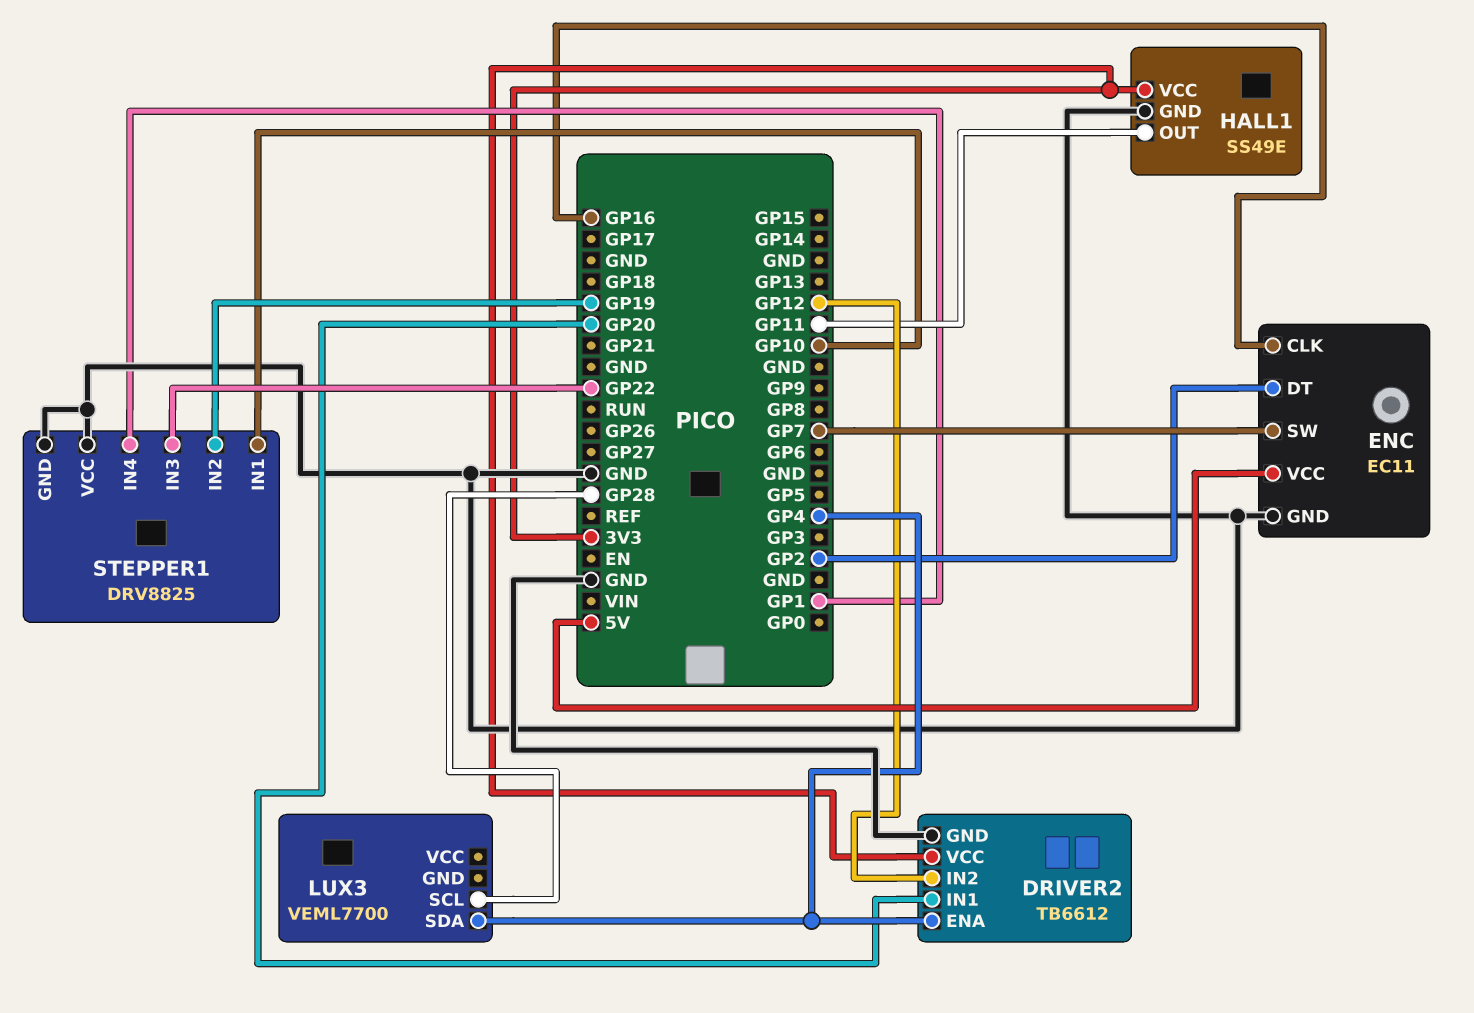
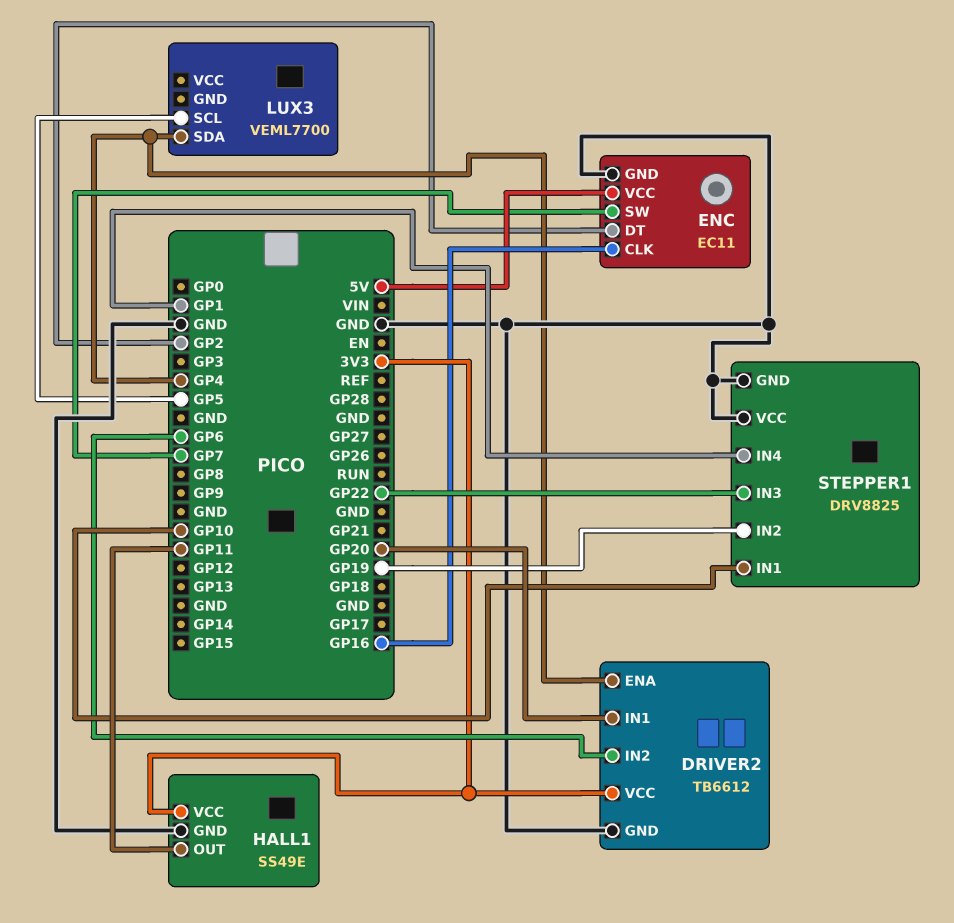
DRIVER2 pin IN2: GP12 -> GP6
LUX3 pin SCL: GP28 -> GP5

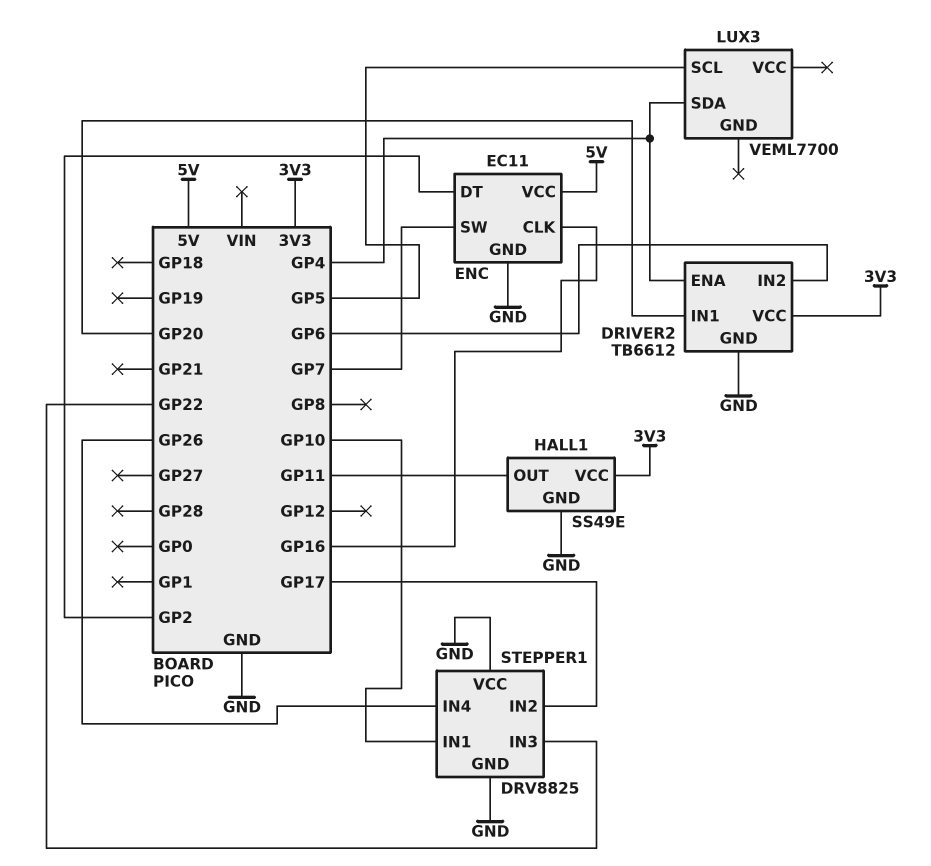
STEPPER1 pin IN2: GP19 -> GP17
STEPPER1 pin IN4: GP1 -> GP26

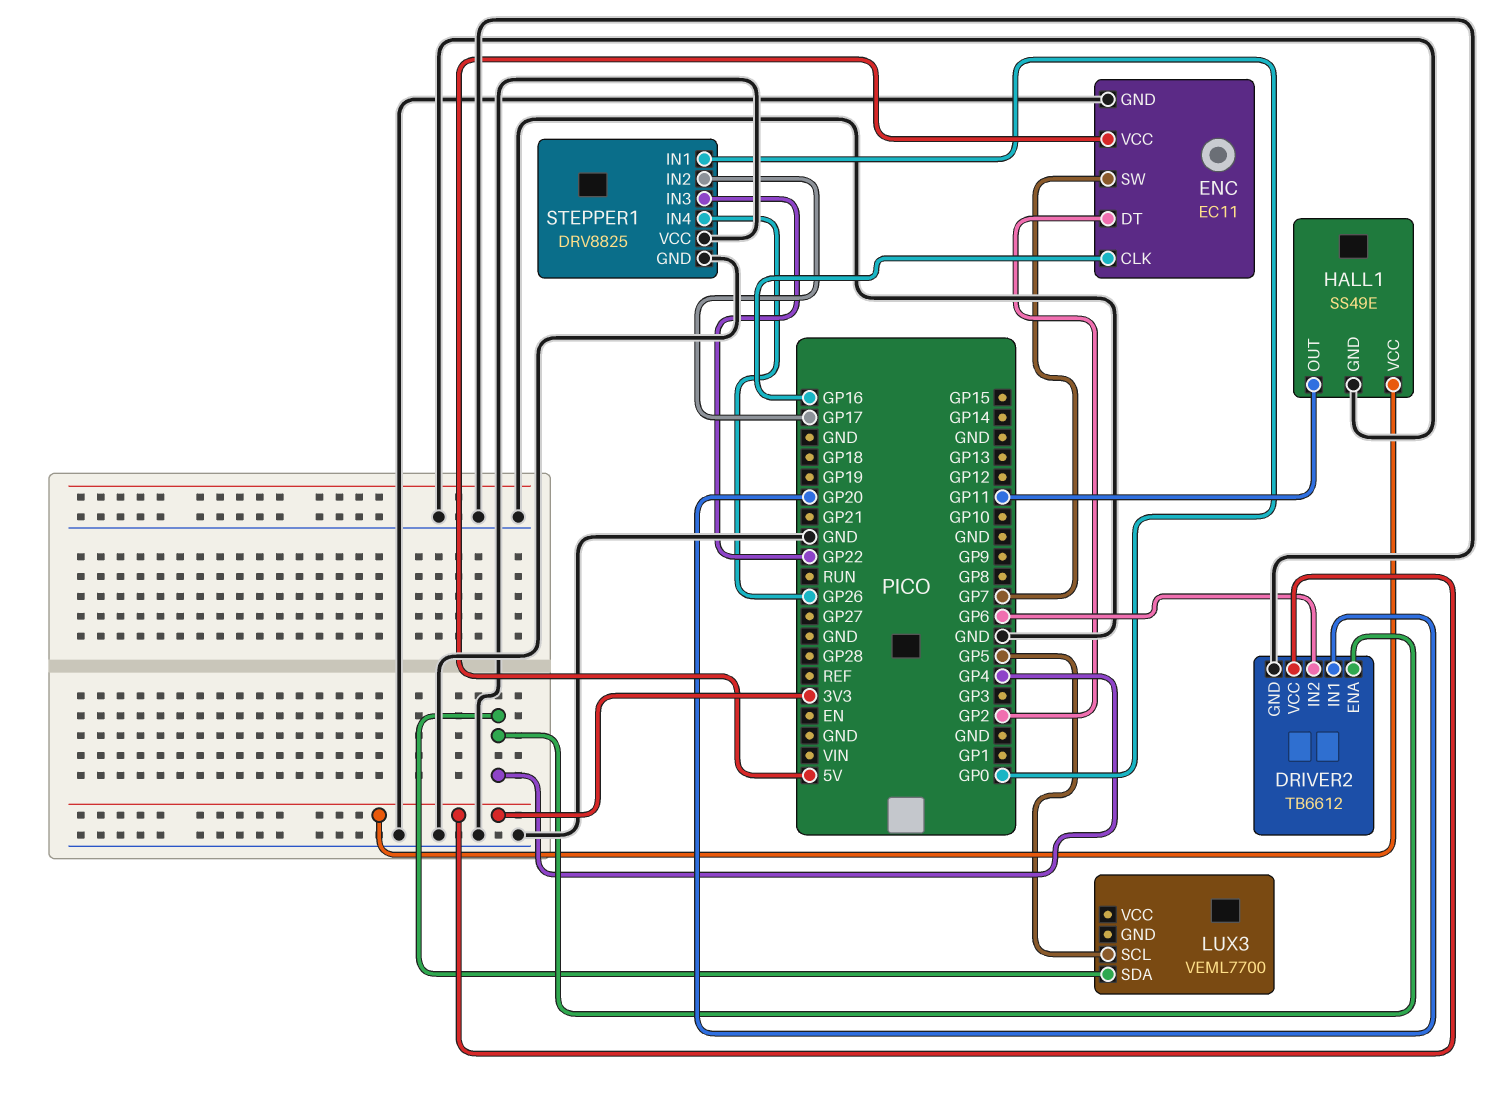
STEPPER1 pin IN1: GP10 -> GP0

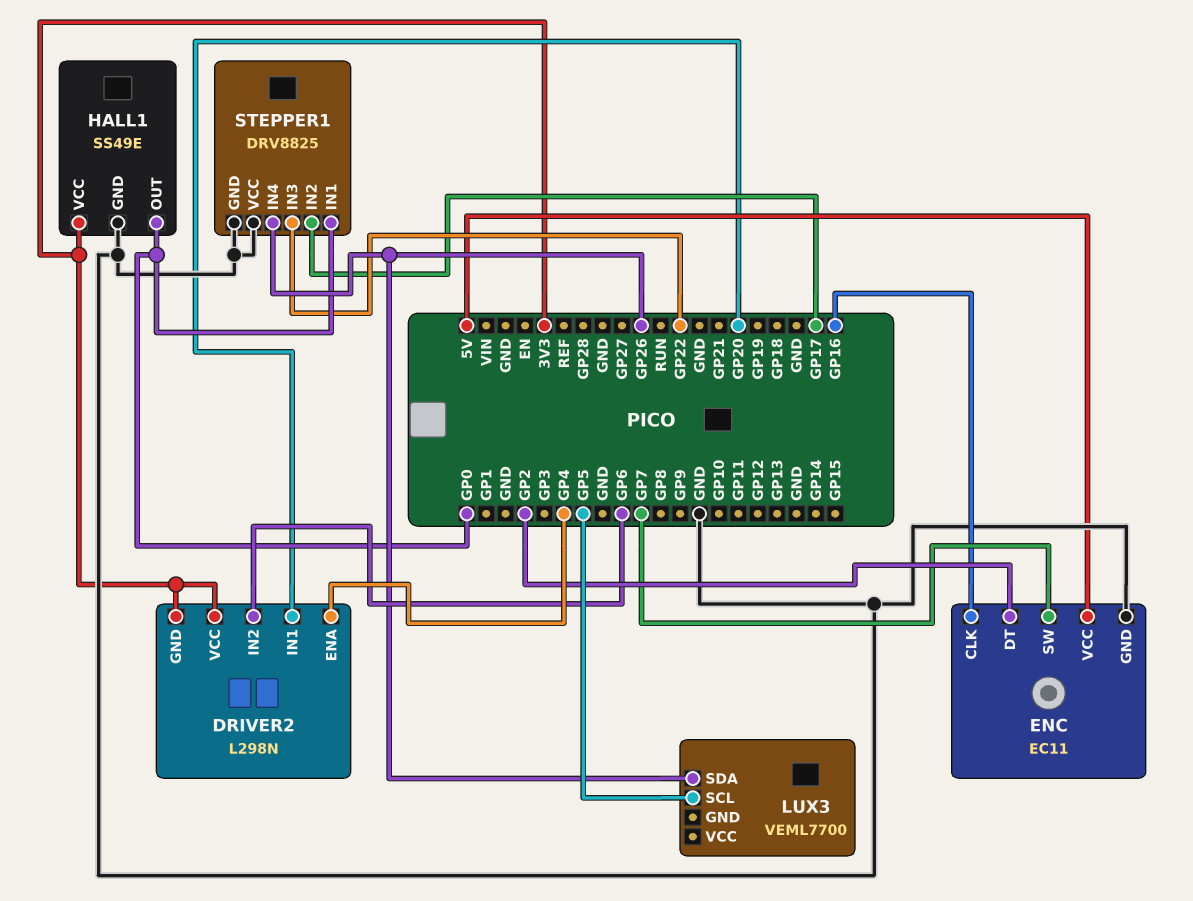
DRIVER2: TB6612 -> L298N
DRIVER2 pin GND: GND -> 3V3
HALL1 pin OUT: GP11 -> GP0
LUX3 pin SDA: GP4 -> GP26

